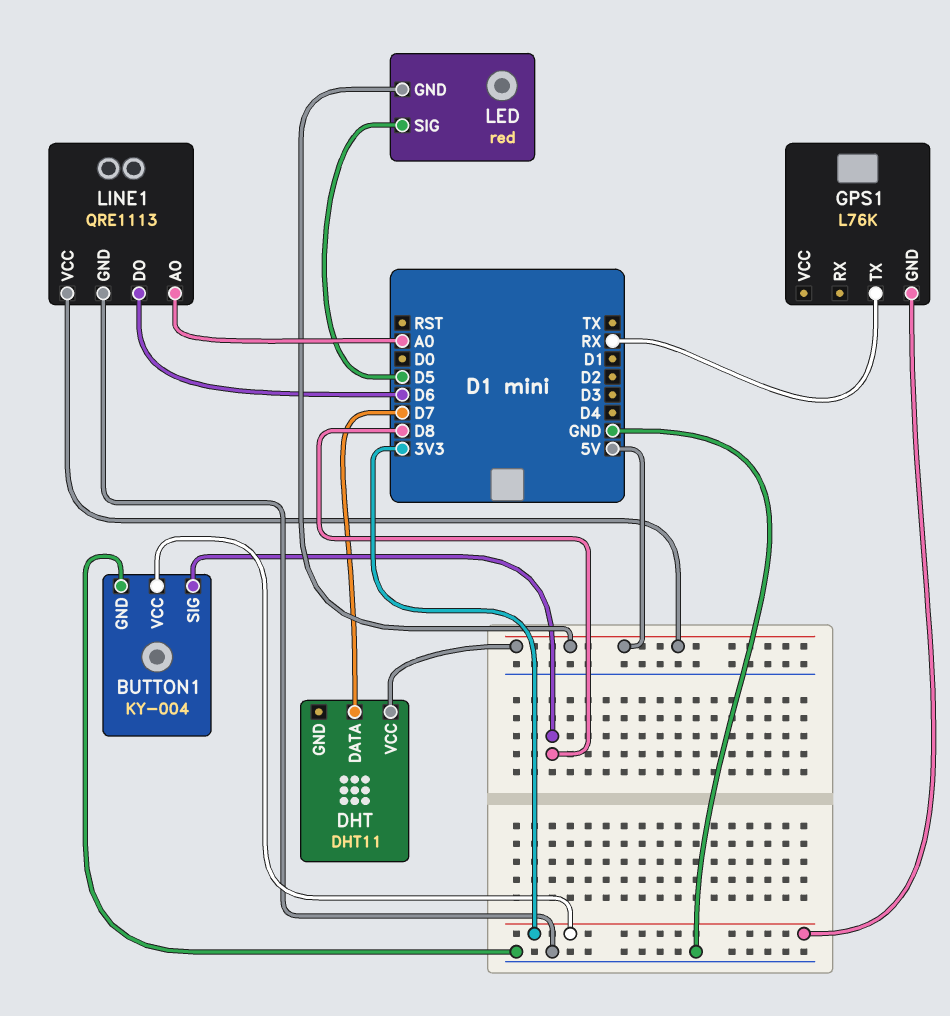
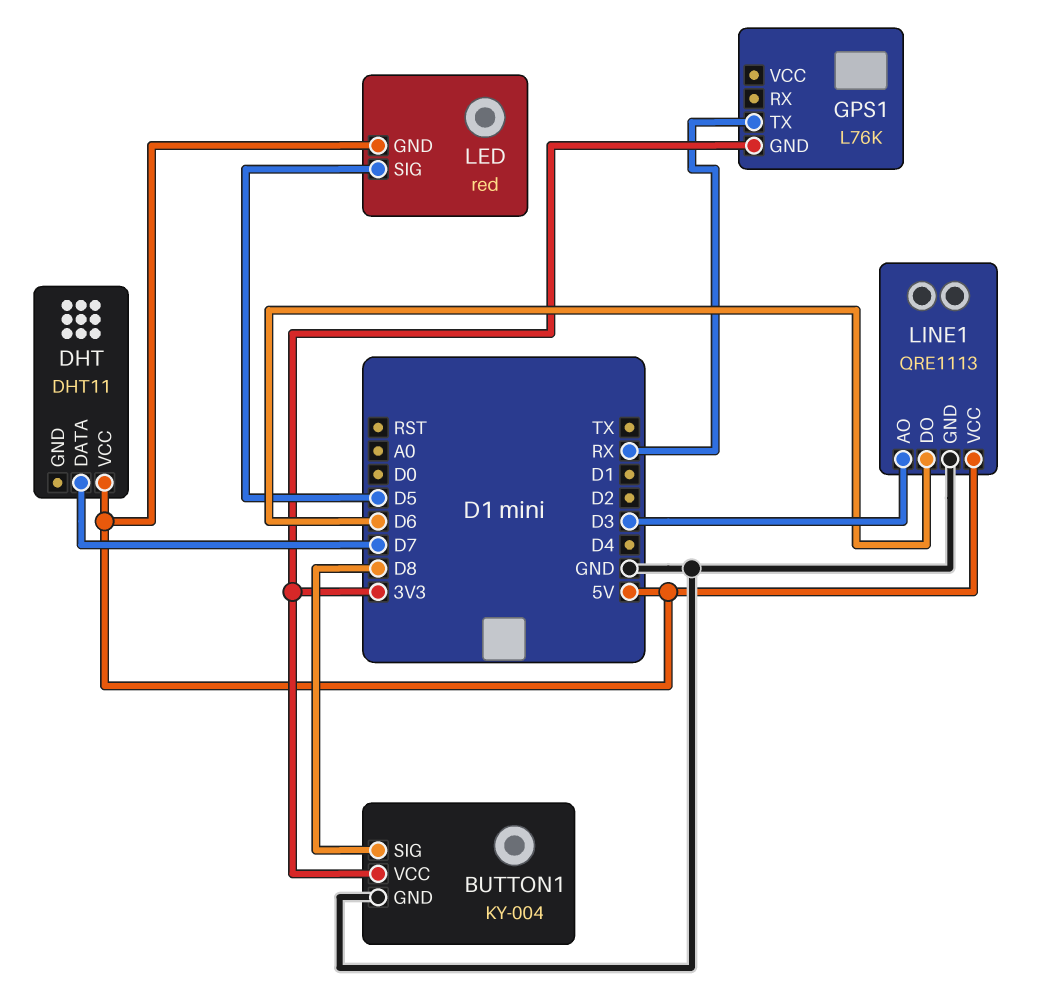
LINE1 pin AO: A0 -> D3

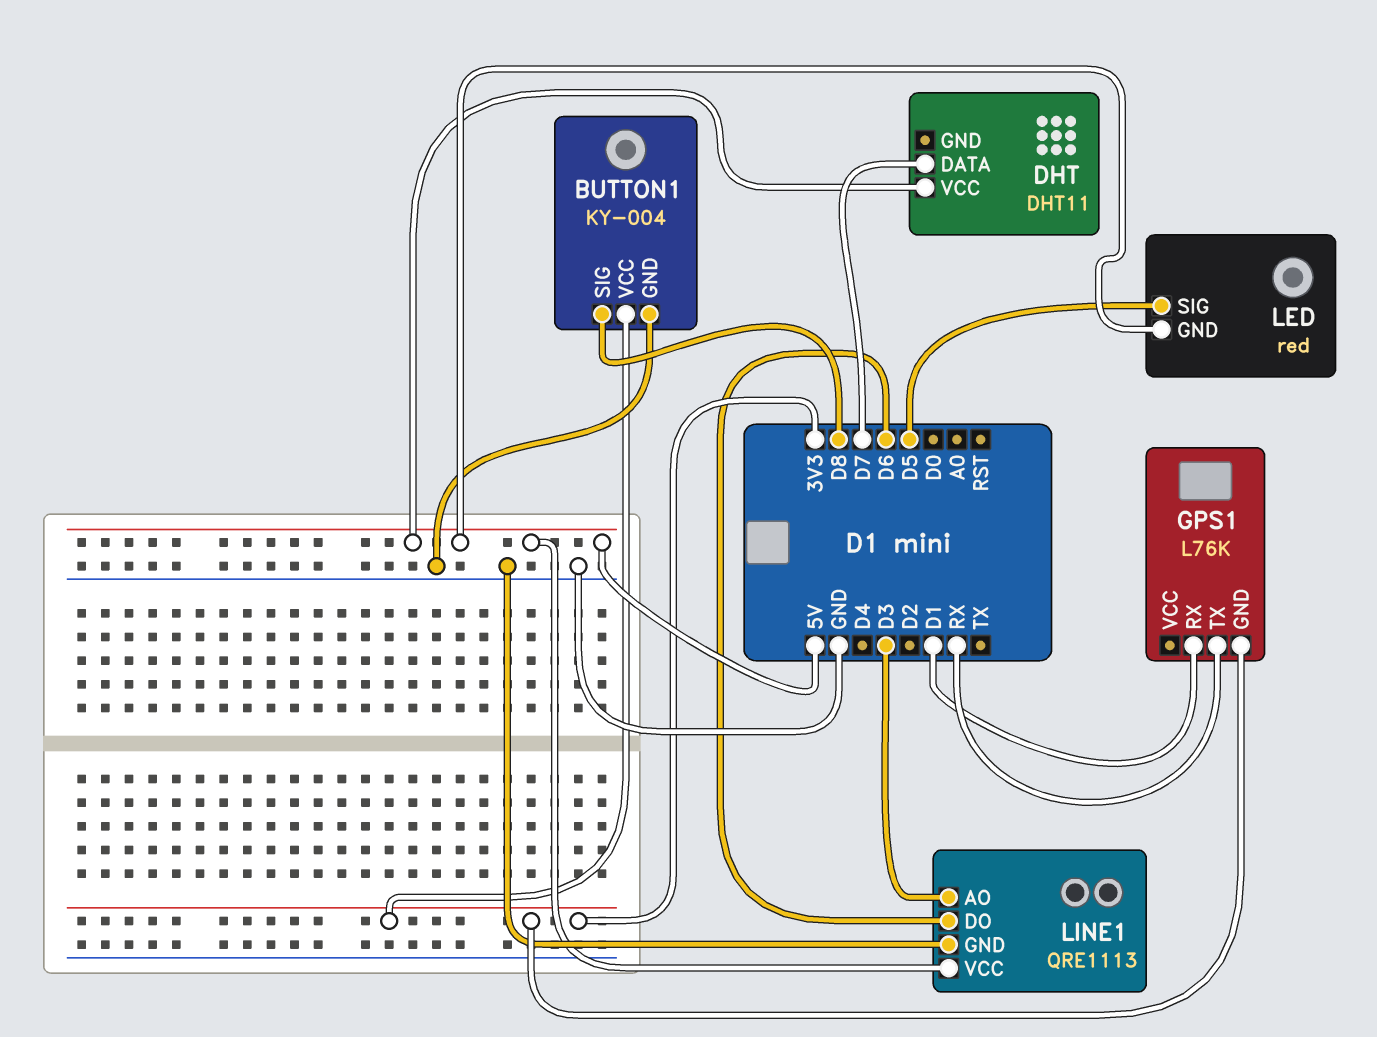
GPS1 pin RX: none -> D1

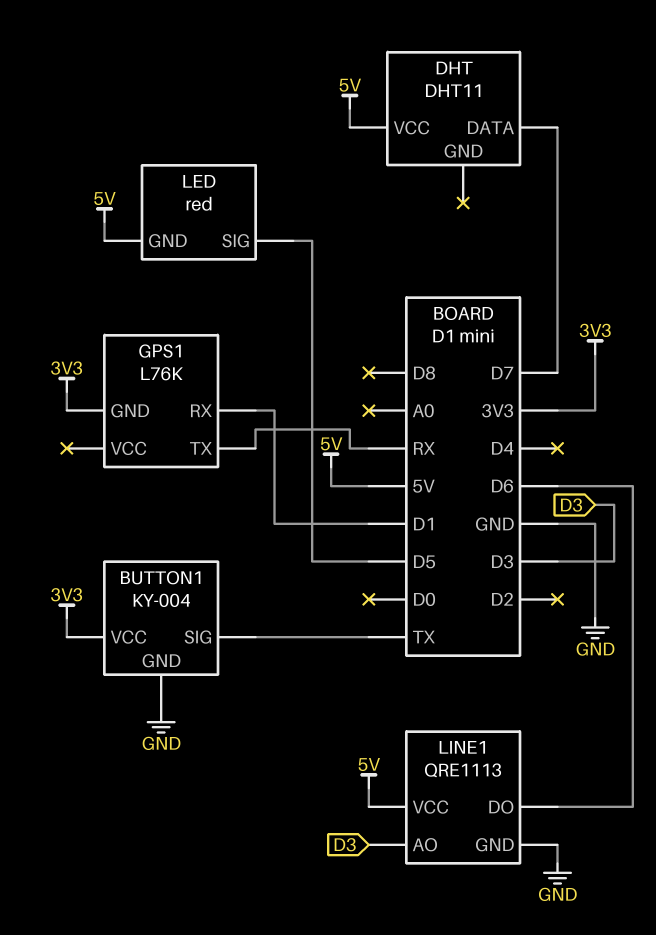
BUTTON1 pin SIG: D8 -> TX

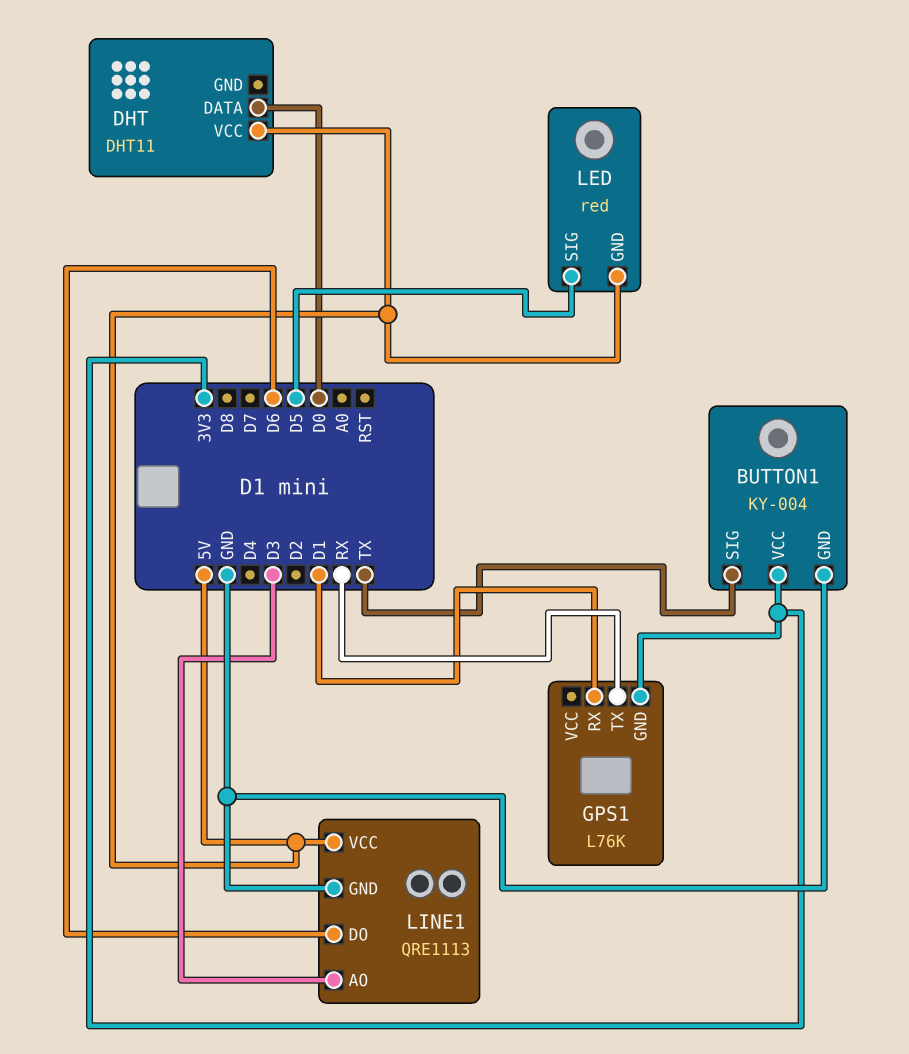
DHT pin DATA: D7 -> D0

